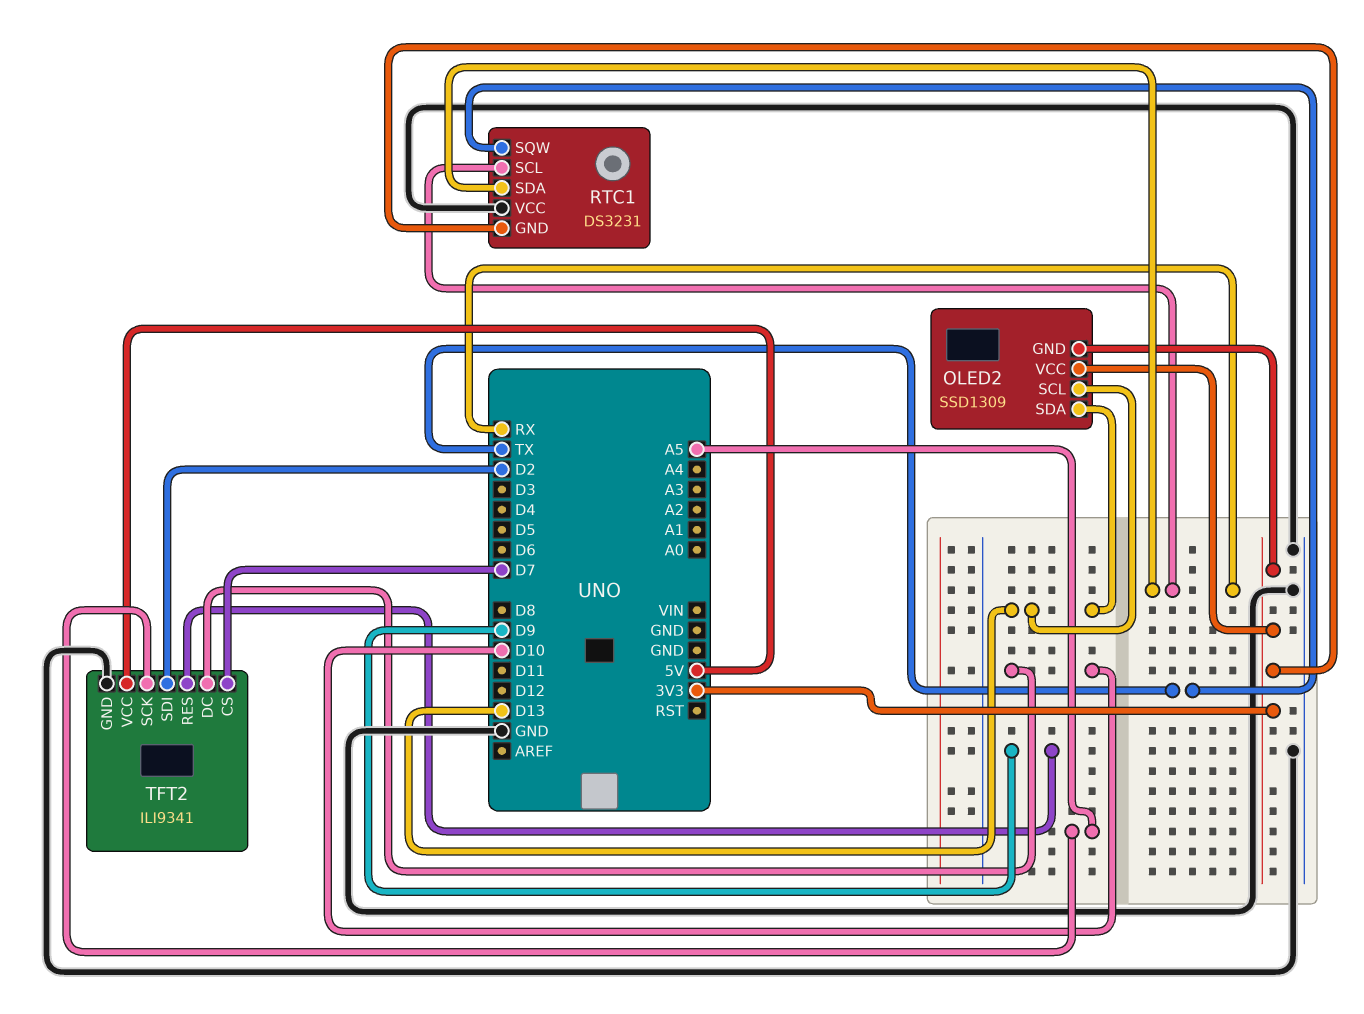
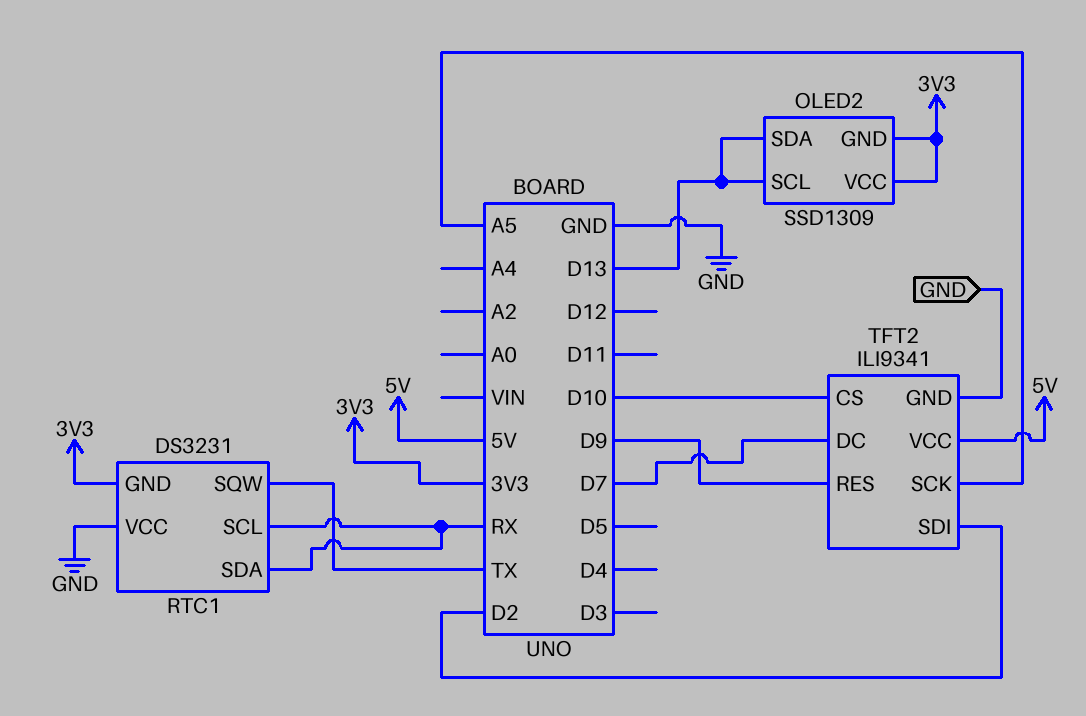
TFT2 pin CS: D7 -> D10
TFT2 pin DC: D10 -> D7

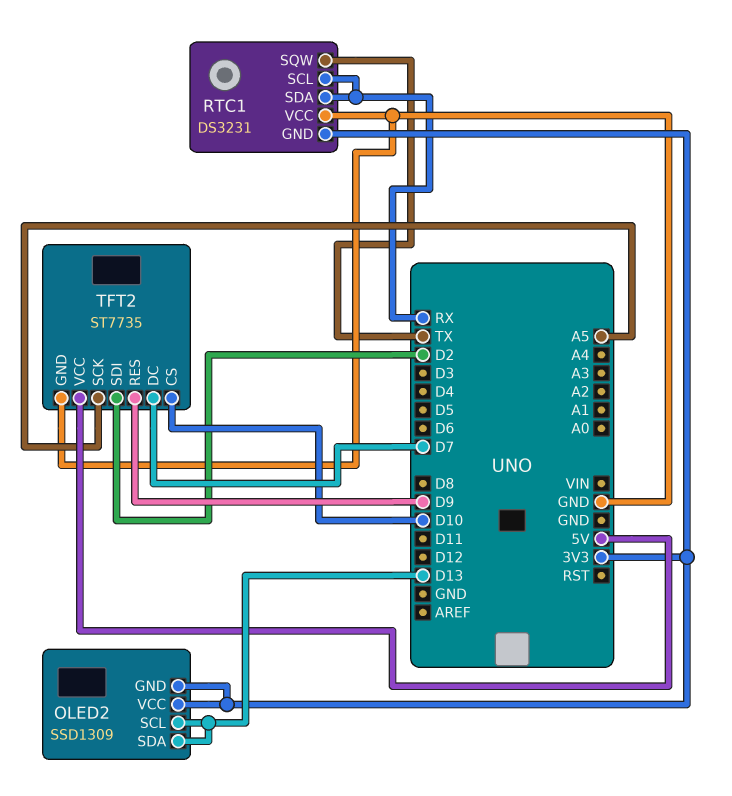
TFT2: ILI9341 -> ST7735

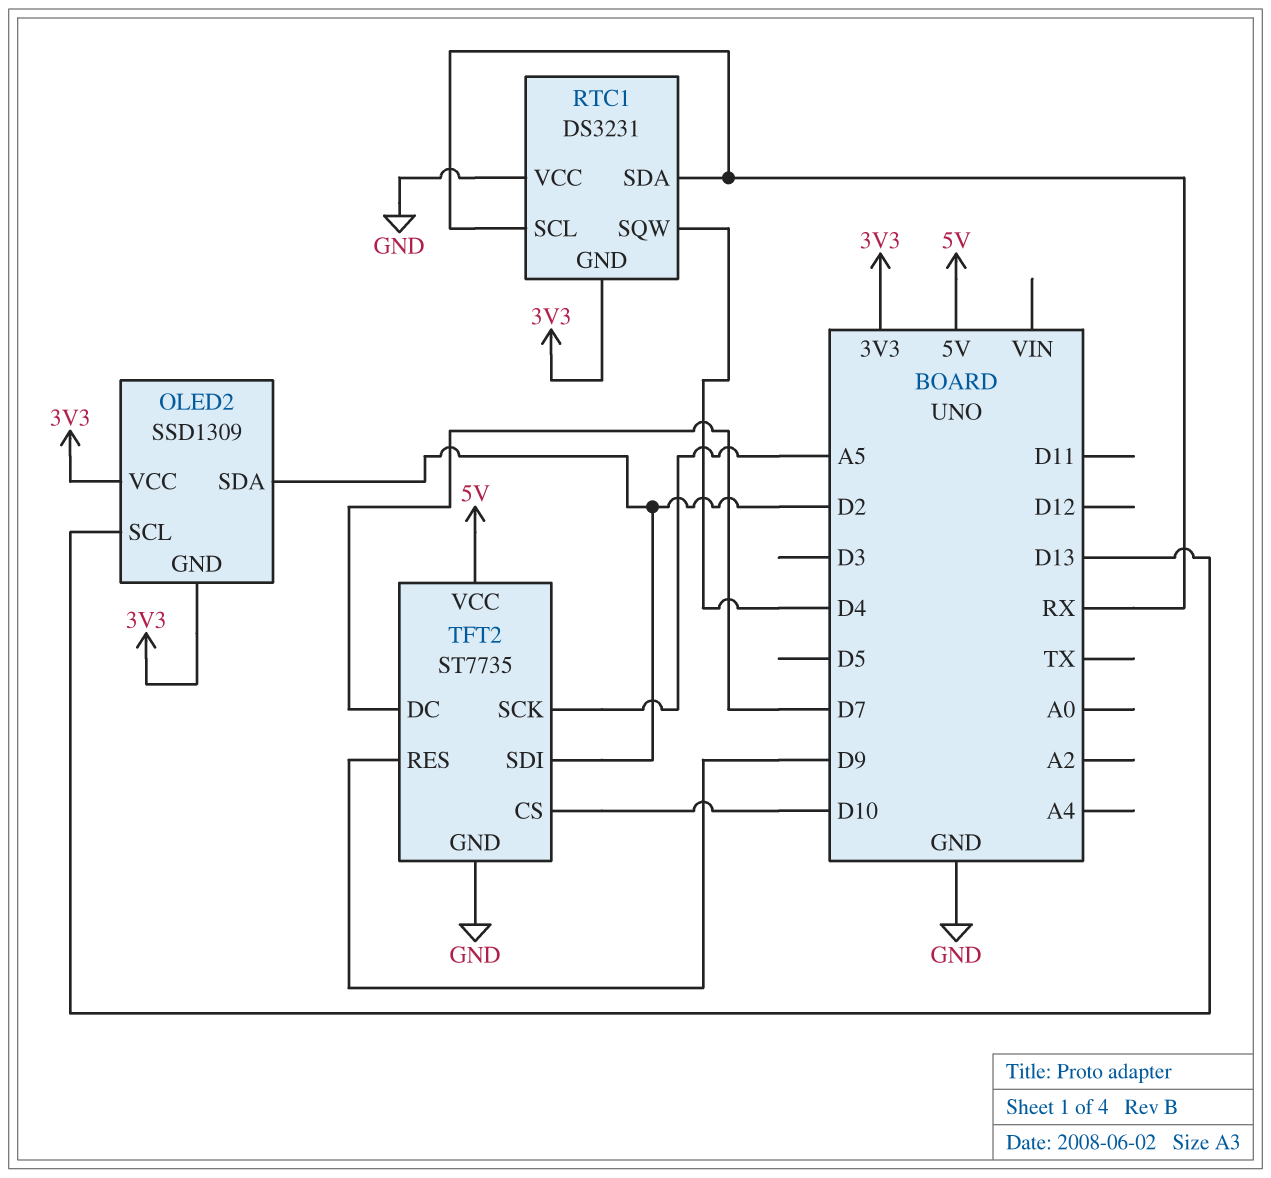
OLED2 pin SDA: D13 -> D2
RTC1 pin SQW: TX -> D4

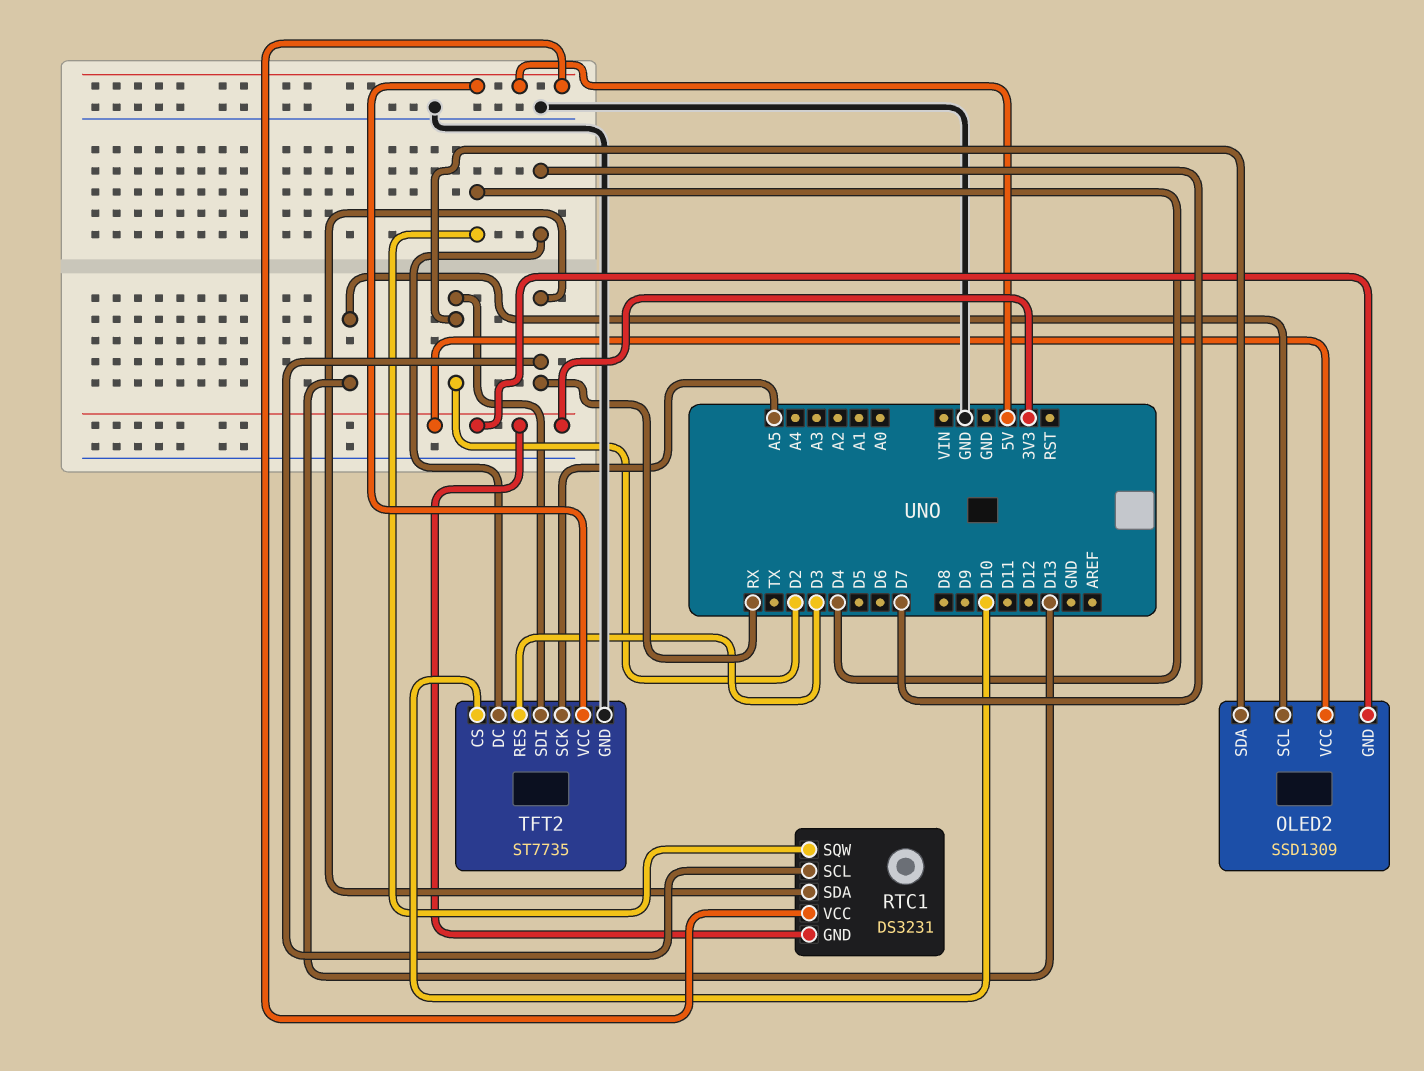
RTC1 pin VCC: GND -> 5V
TFT2 pin RES: D9 -> D3

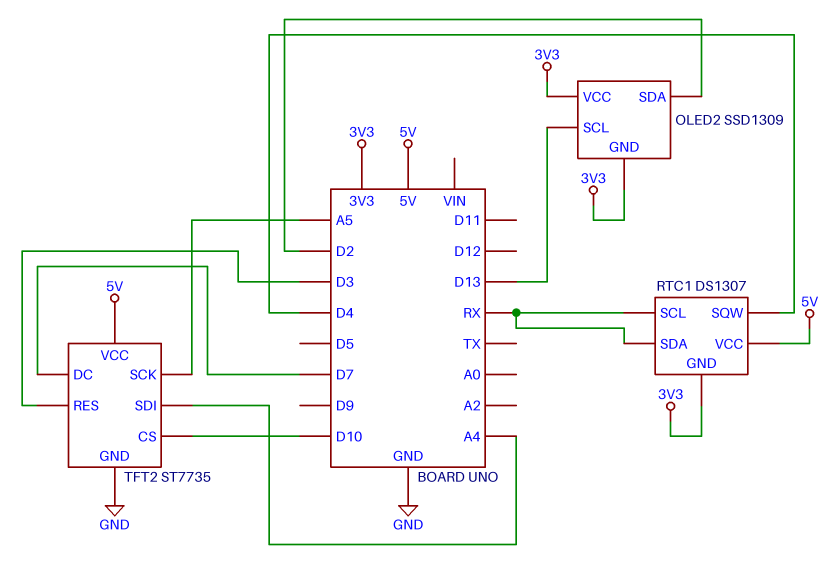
RTC1: DS3231 -> DS1307
TFT2 pin SDI: D2 -> A4

